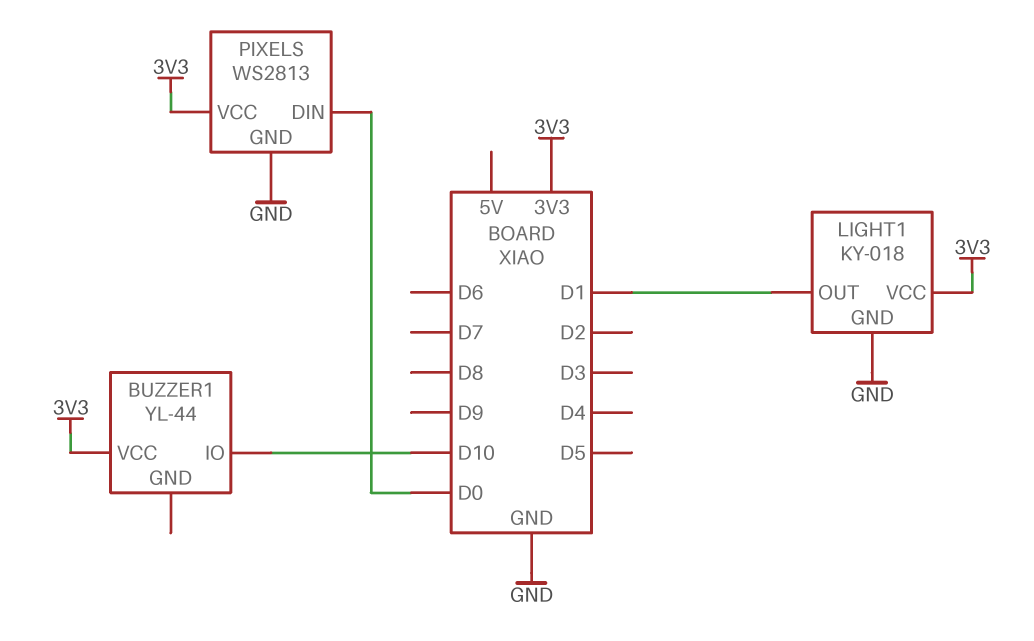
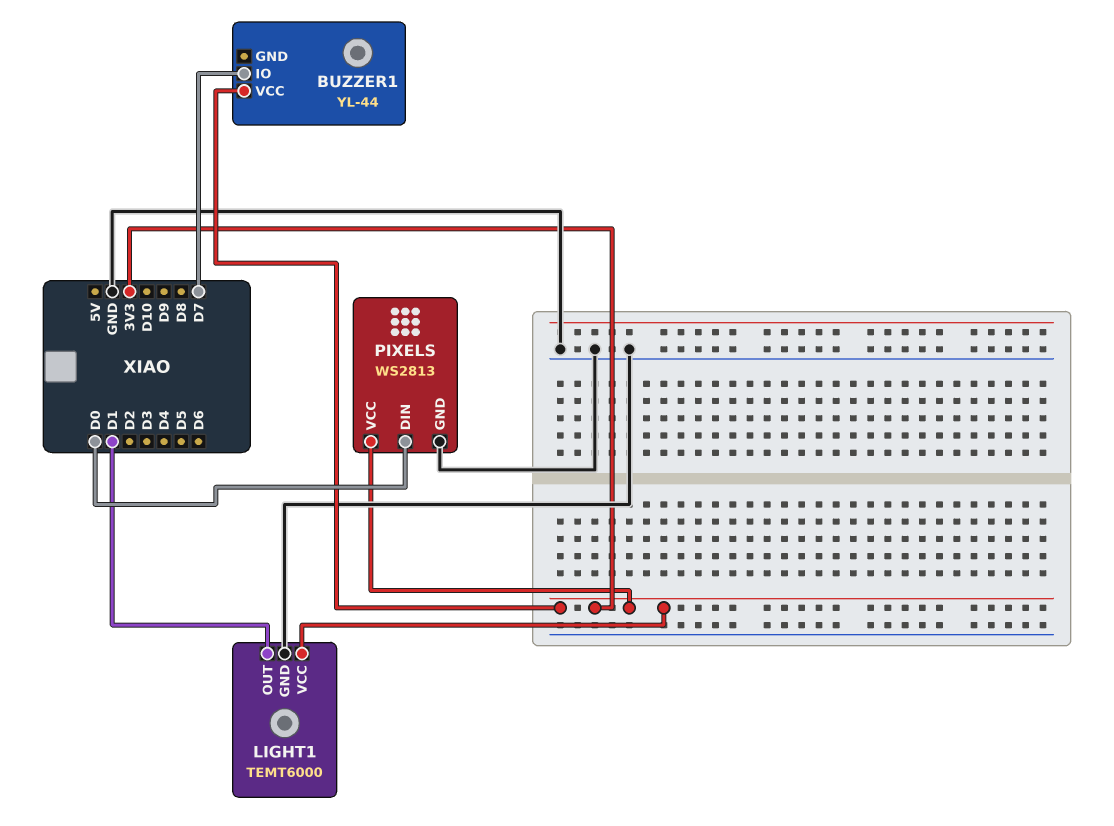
BUZZER1 pin IO: D10 -> D7
LIGHT1: KY-018 -> TEMT6000

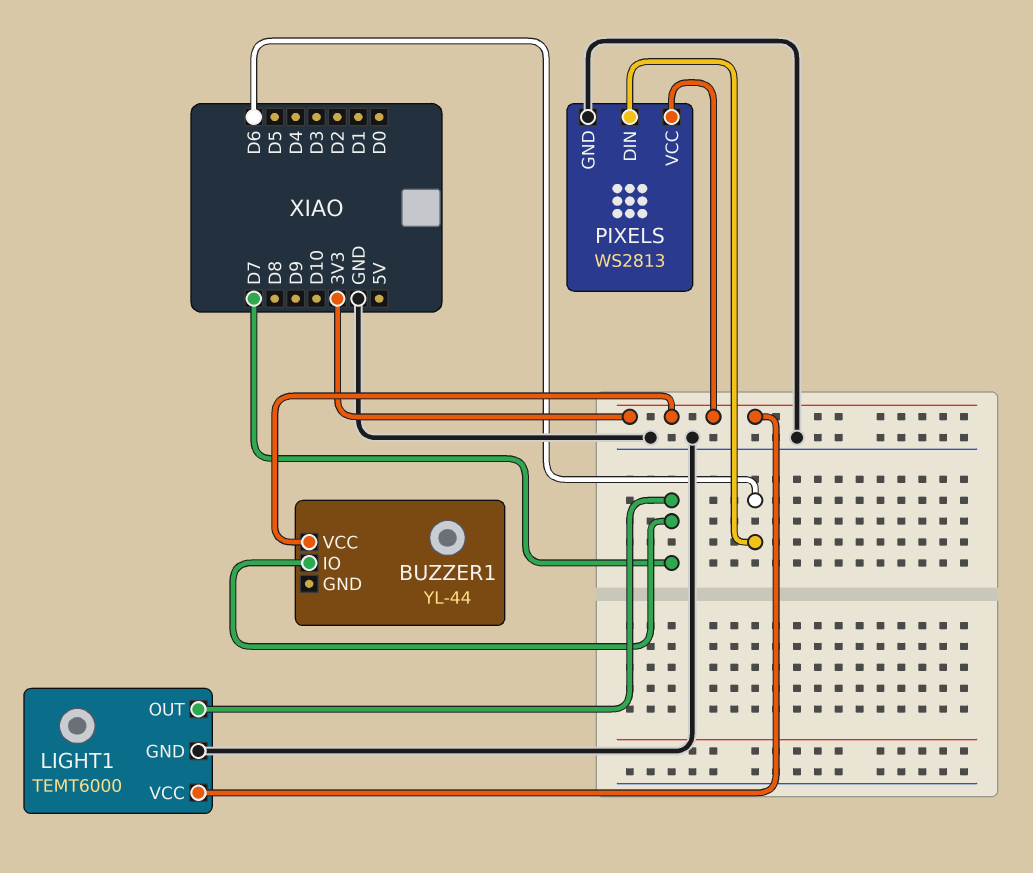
LIGHT1 pin OUT: D1 -> D7
PIXELS pin DIN: D0 -> D6

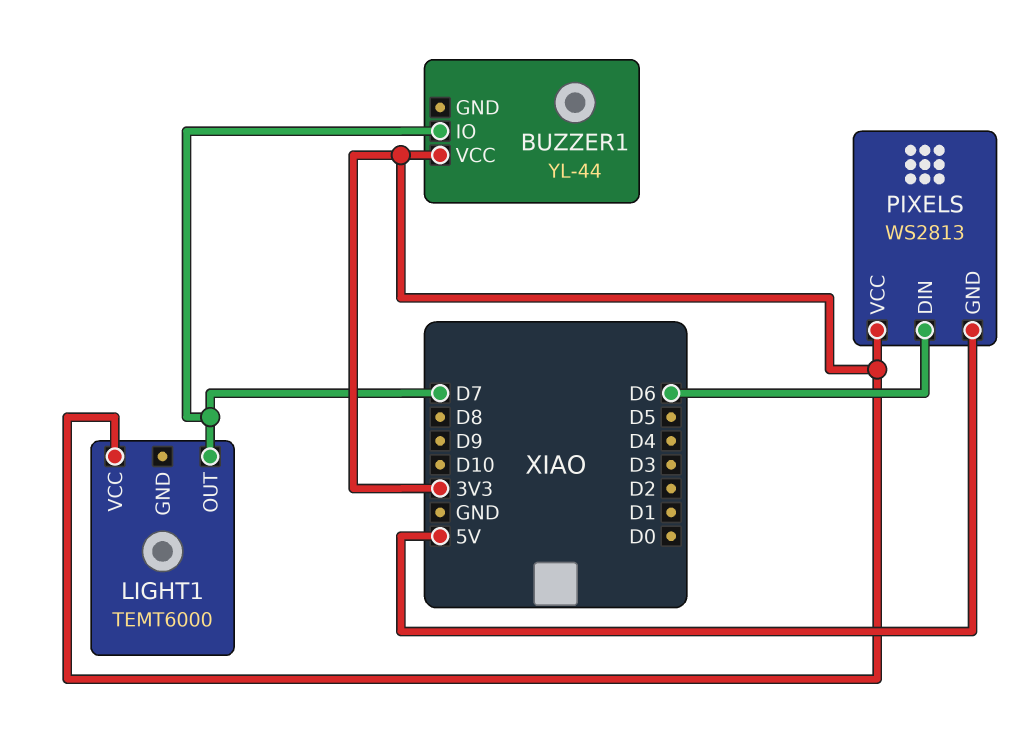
LIGHT1 pin GND: GND -> none
PIXELS pin GND: GND -> 5V

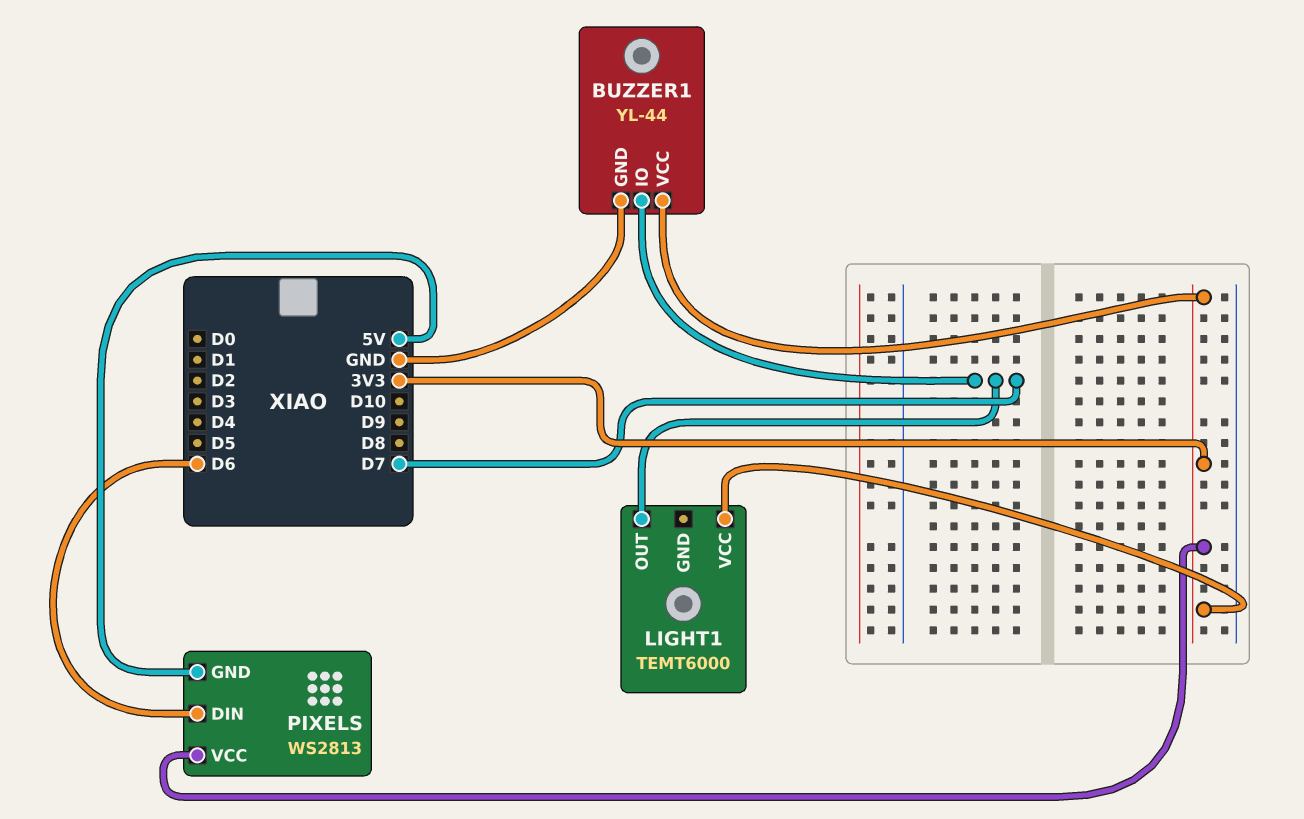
BUZZER1 pin GND: none -> GND

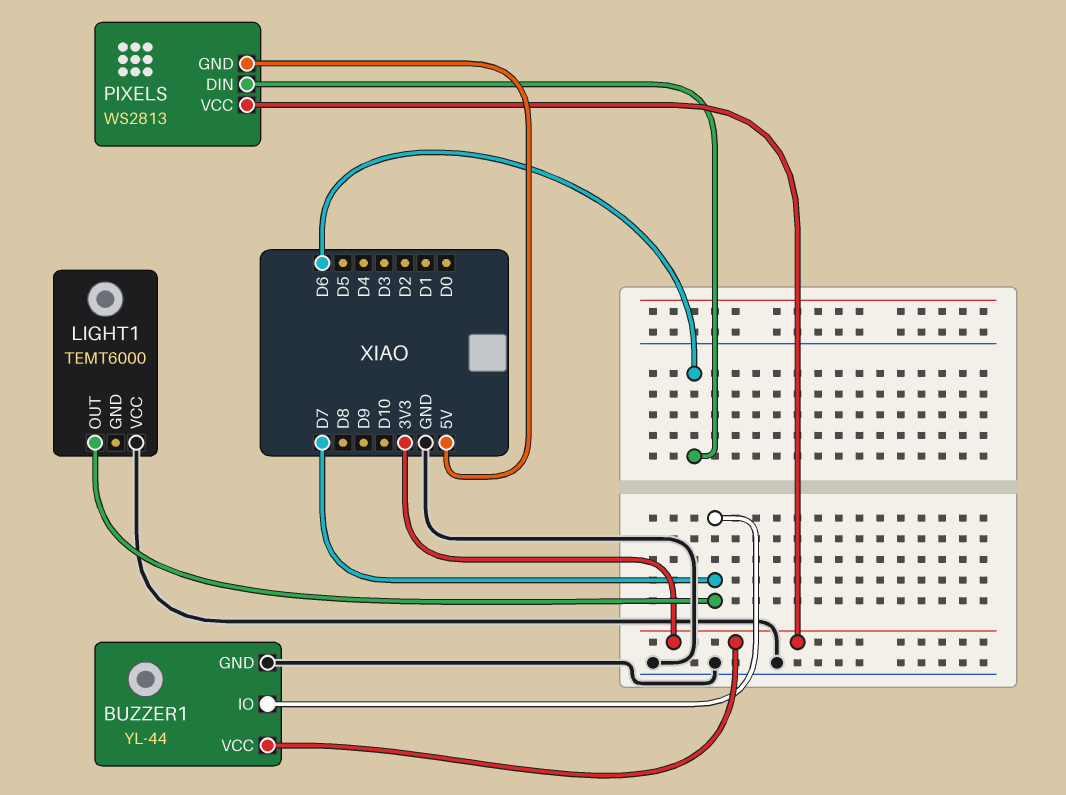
LIGHT1 pin VCC: 3V3 -> GND

